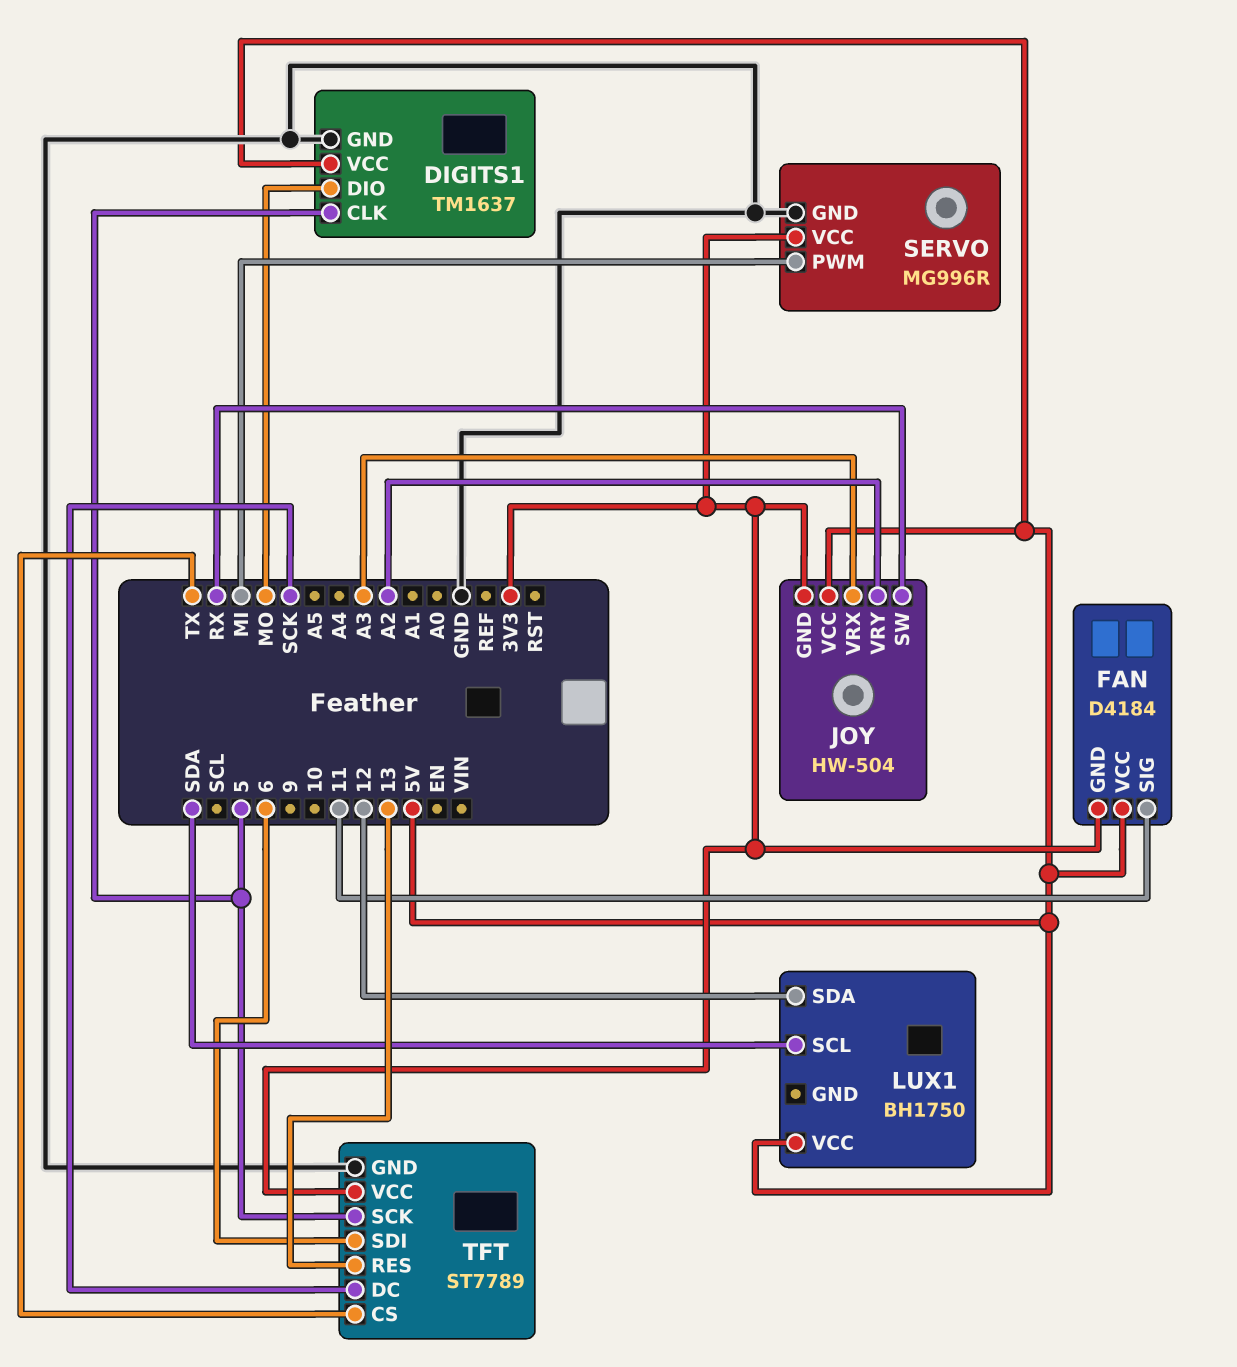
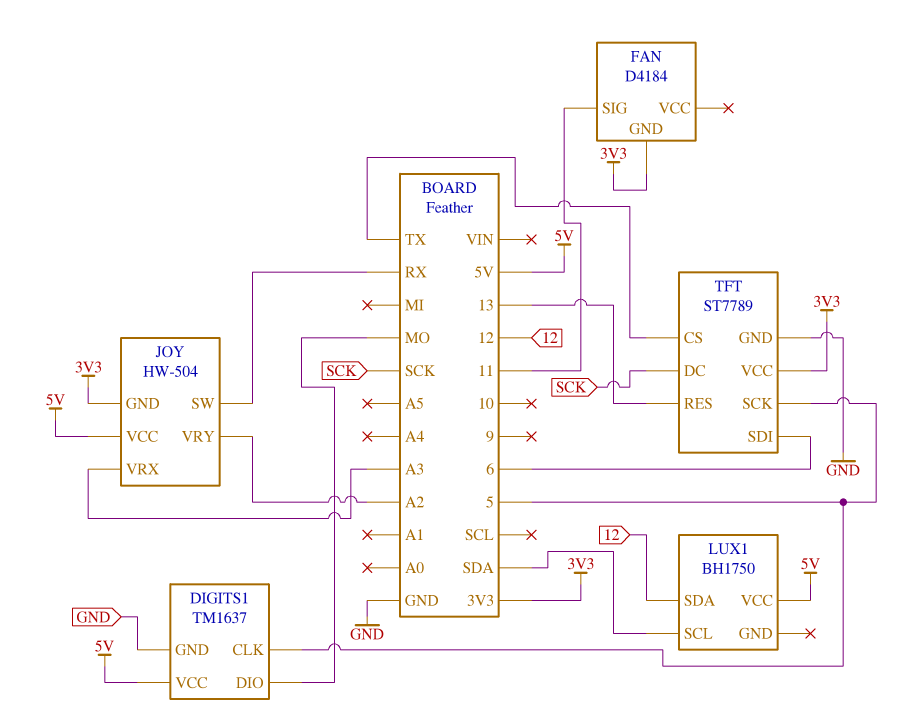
FAN pin VCC: 5V -> none
SERVO: MG996R -> none
SERVO pin GND: GND -> none
SERVO pin PWM: MI -> none
SERVO pin VCC: 3V3 -> none

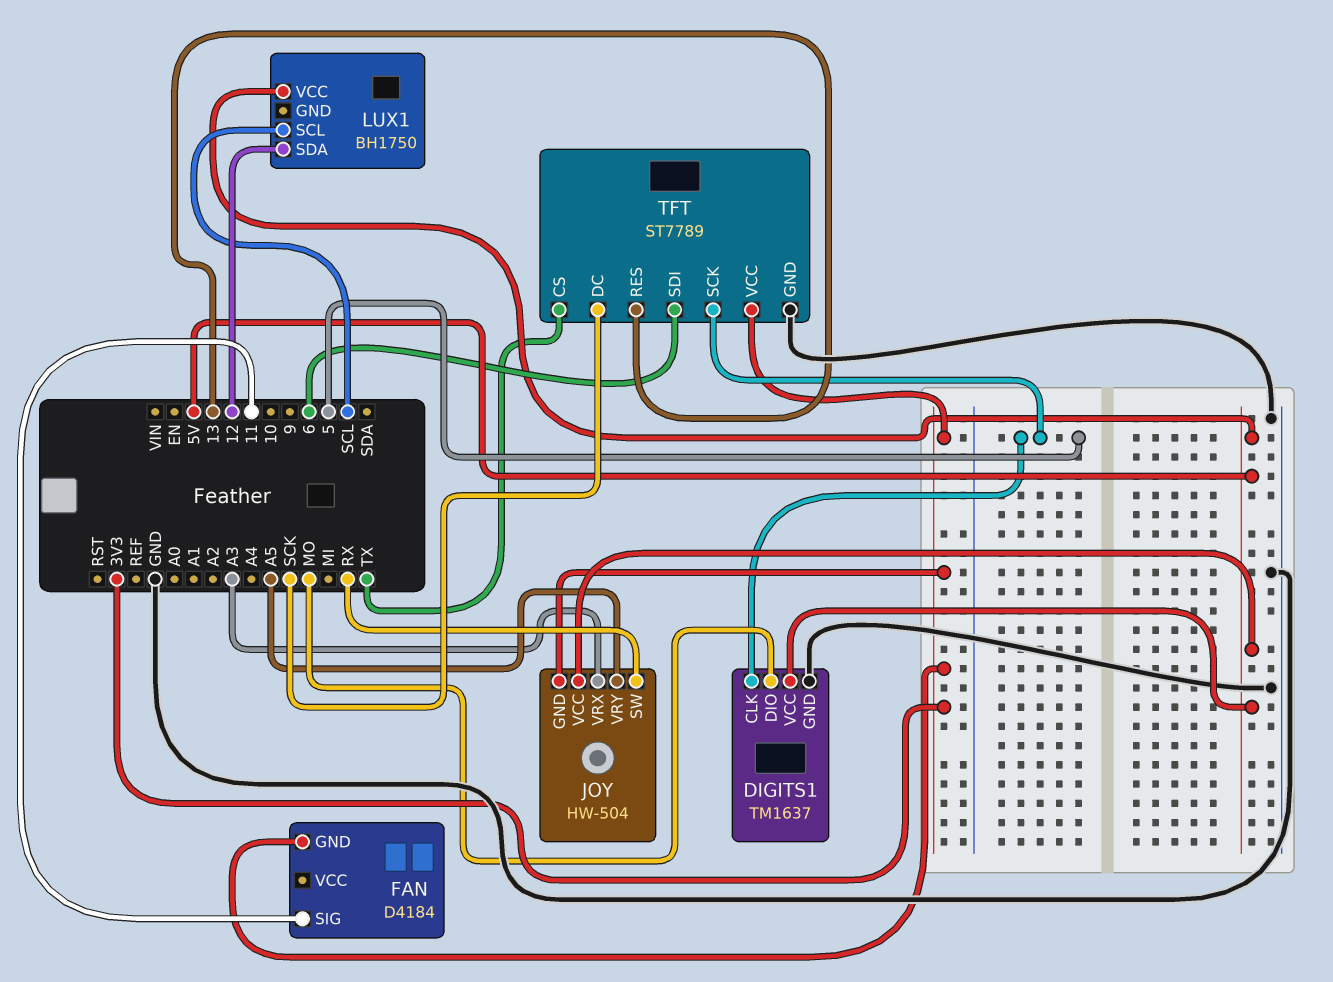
JOY pin VRY: A2 -> A5
LUX1 pin SCL: SDA -> SCL

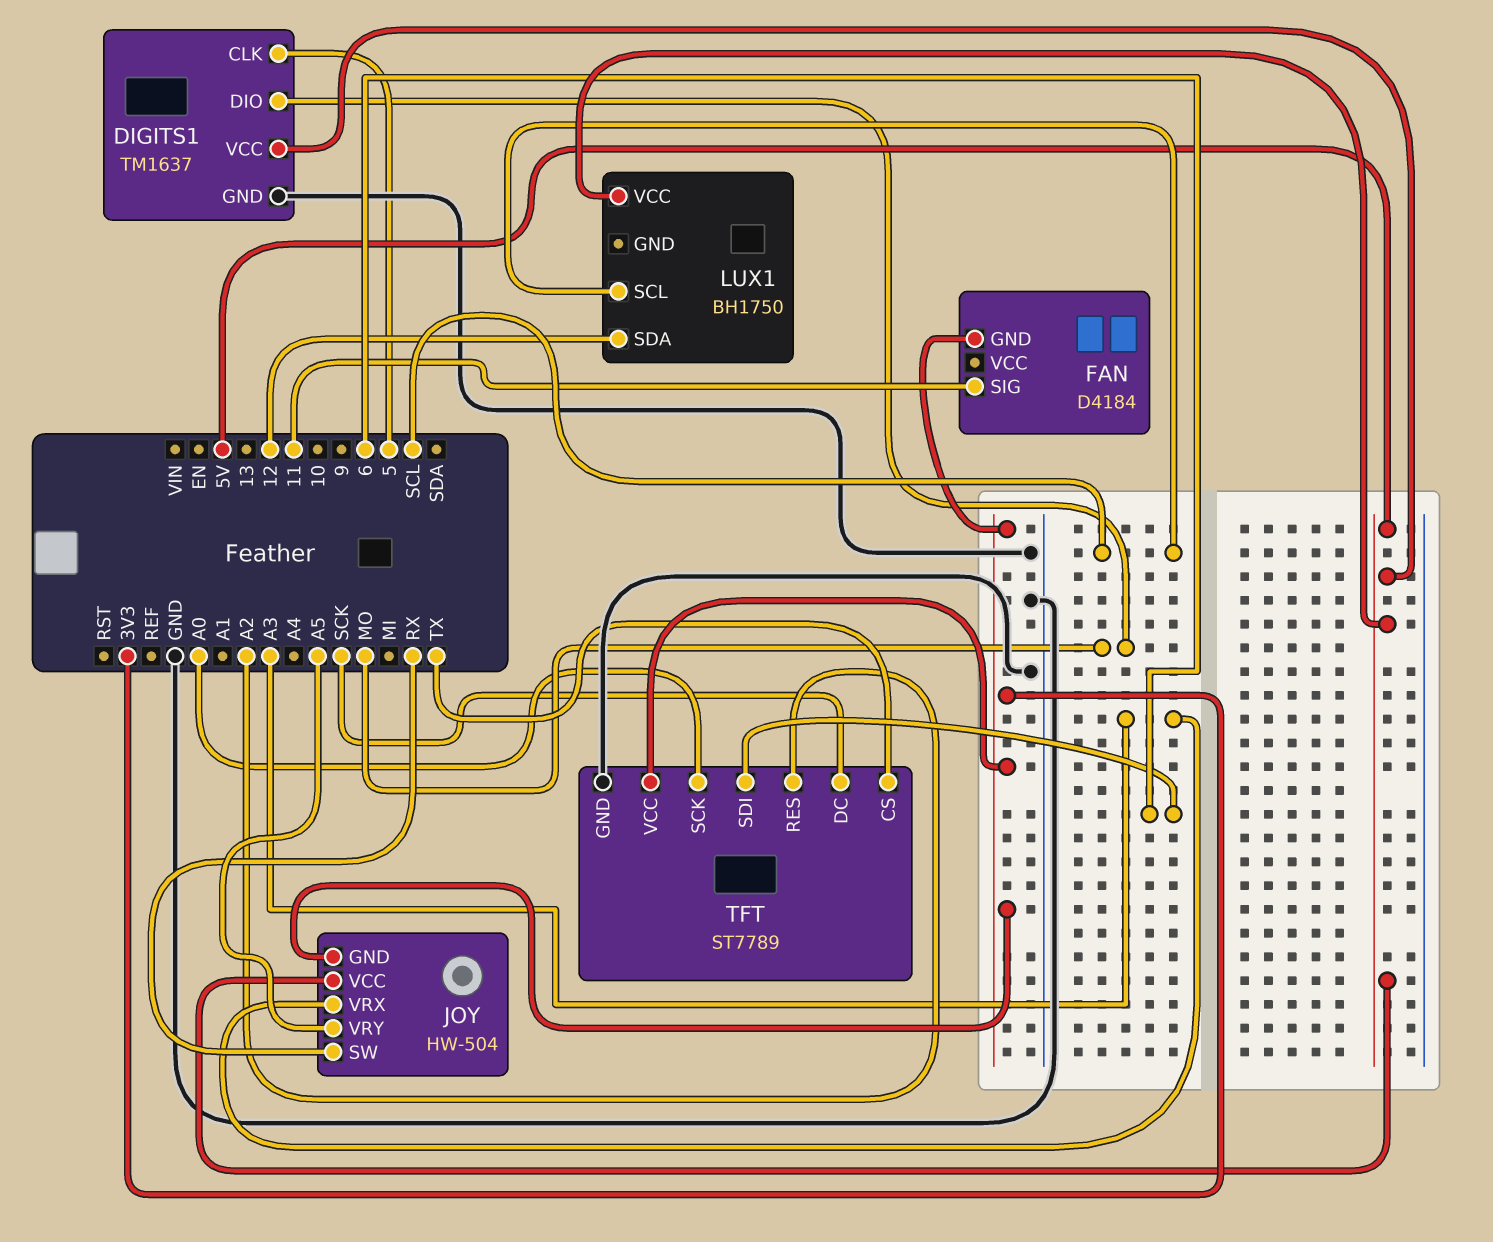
TFT pin RES: 13 -> A2
TFT pin SCK: 5 -> A0

